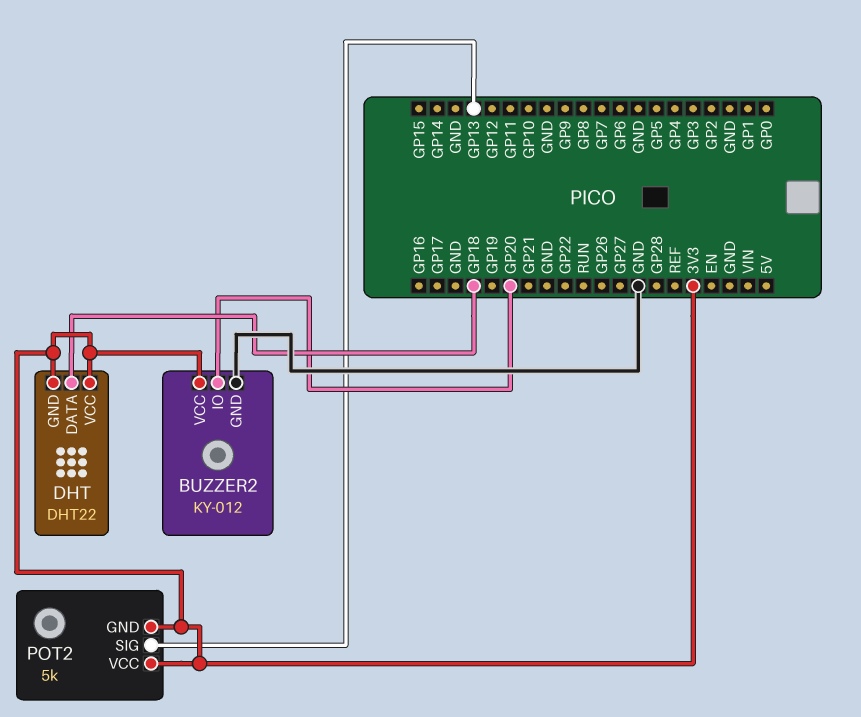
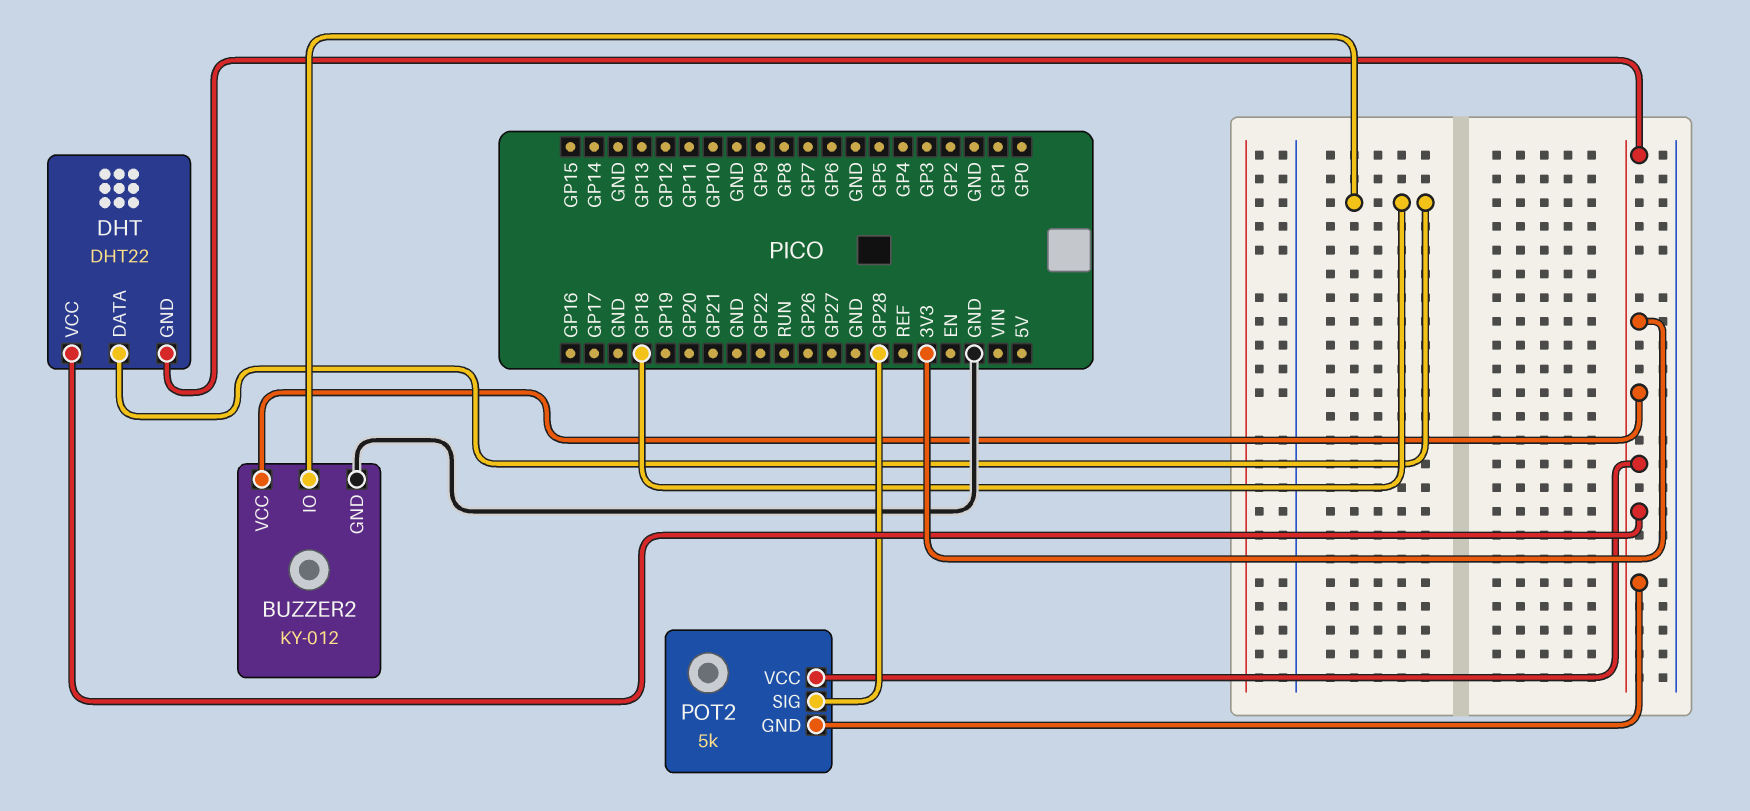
BUZZER2 pin IO: GP20 -> GP18
POT2 pin SIG: GP13 -> GP28

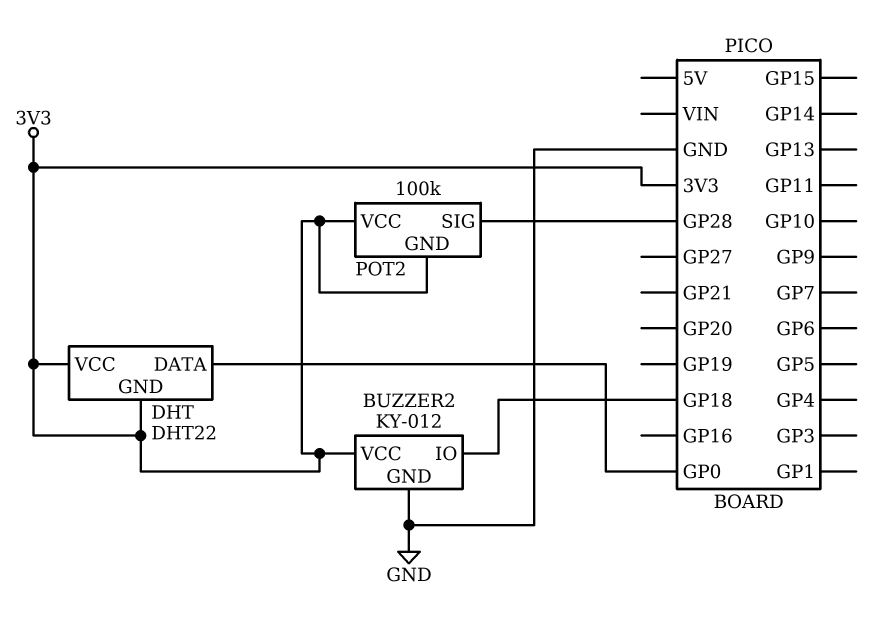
DHT pin DATA: GP18 -> GP0
POT2: 5k -> 100k

